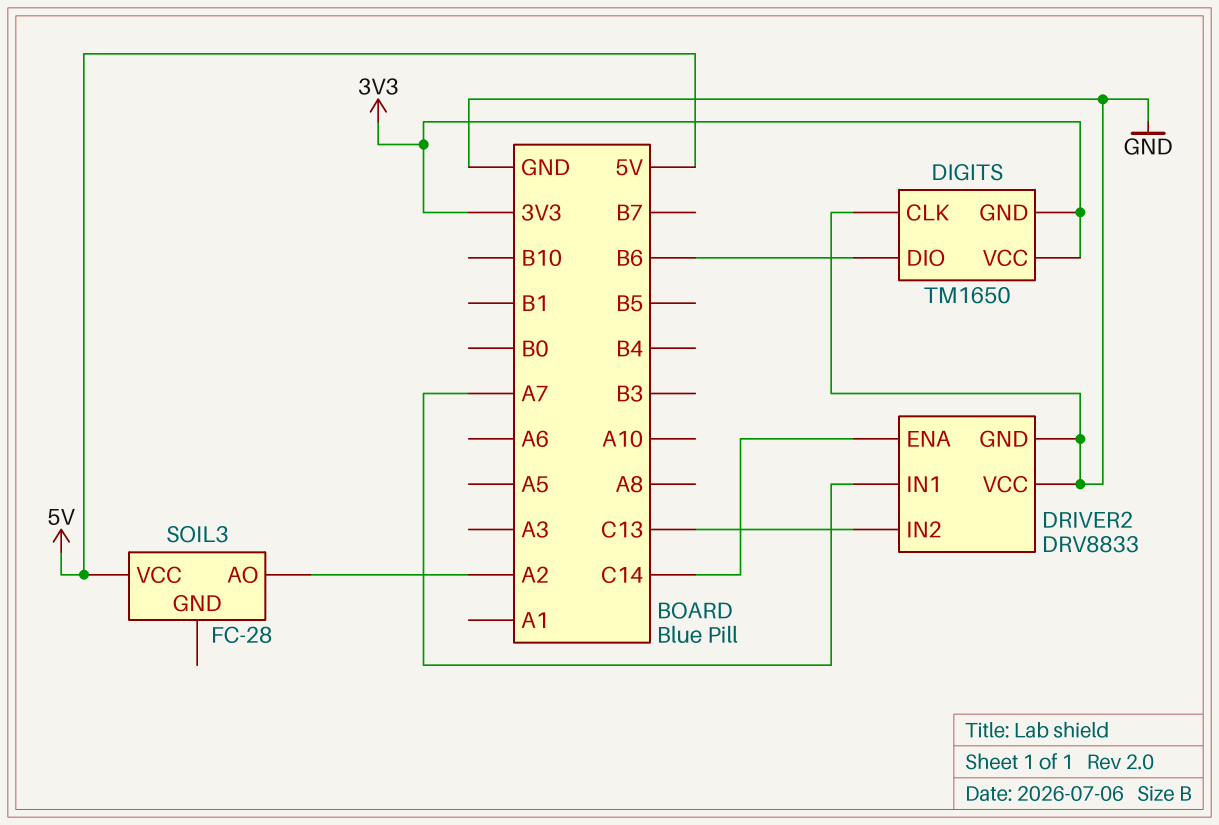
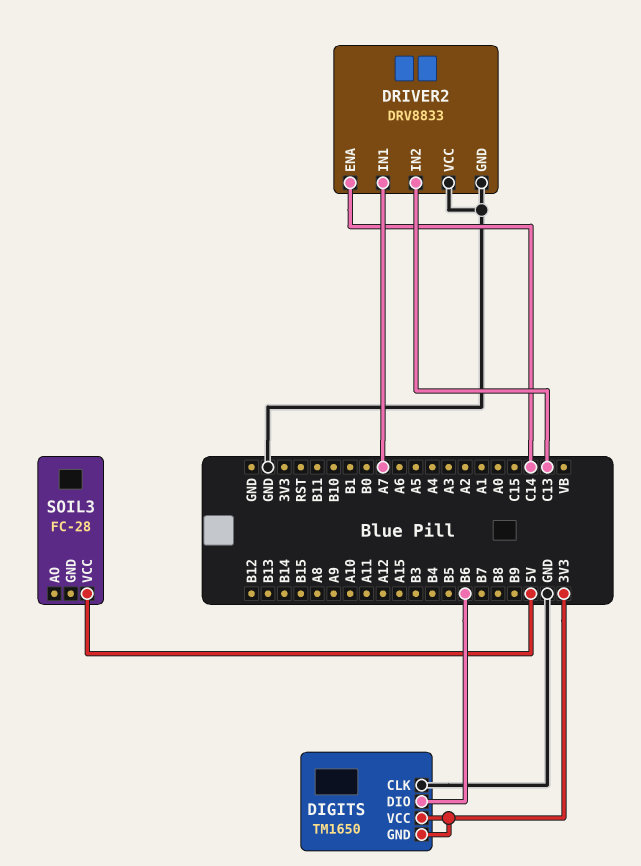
SOIL3 pin AO: A2 -> none

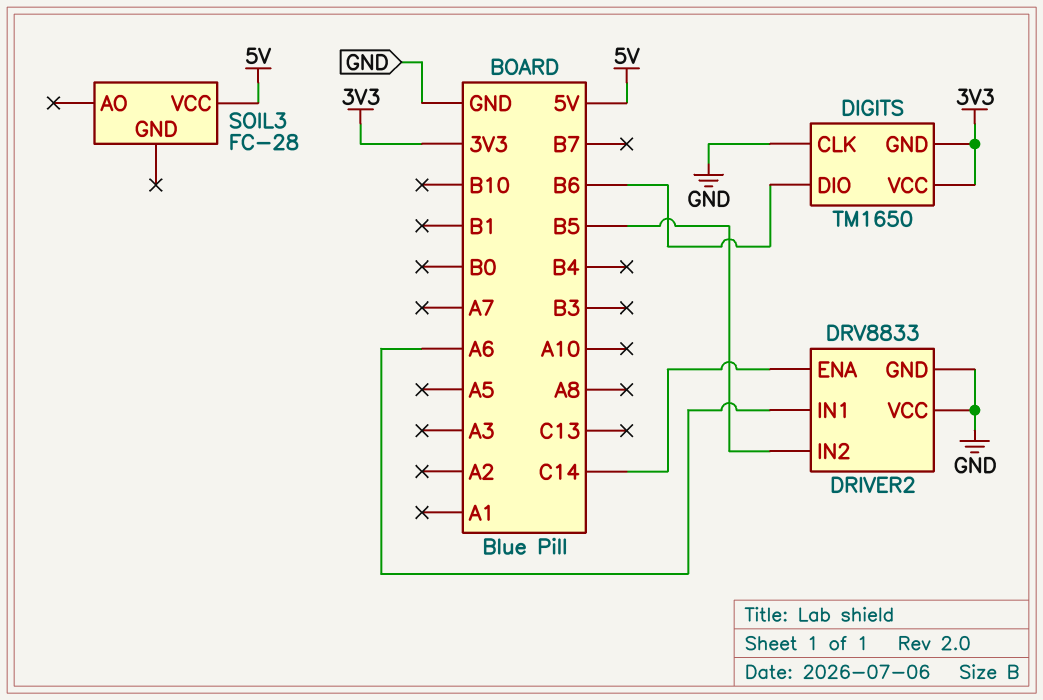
DRIVER2 pin IN1: A7 -> A6
DRIVER2 pin IN2: C13 -> B5

